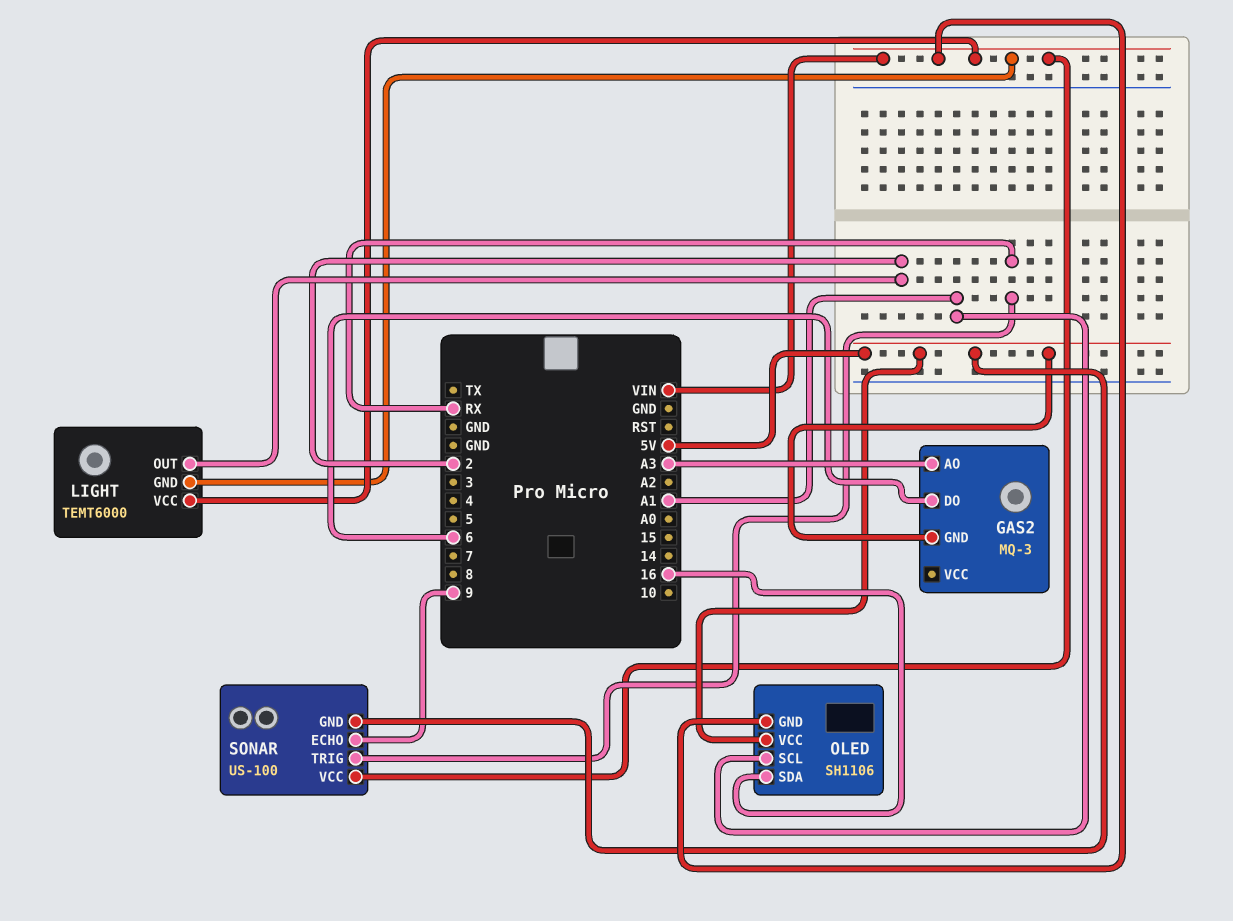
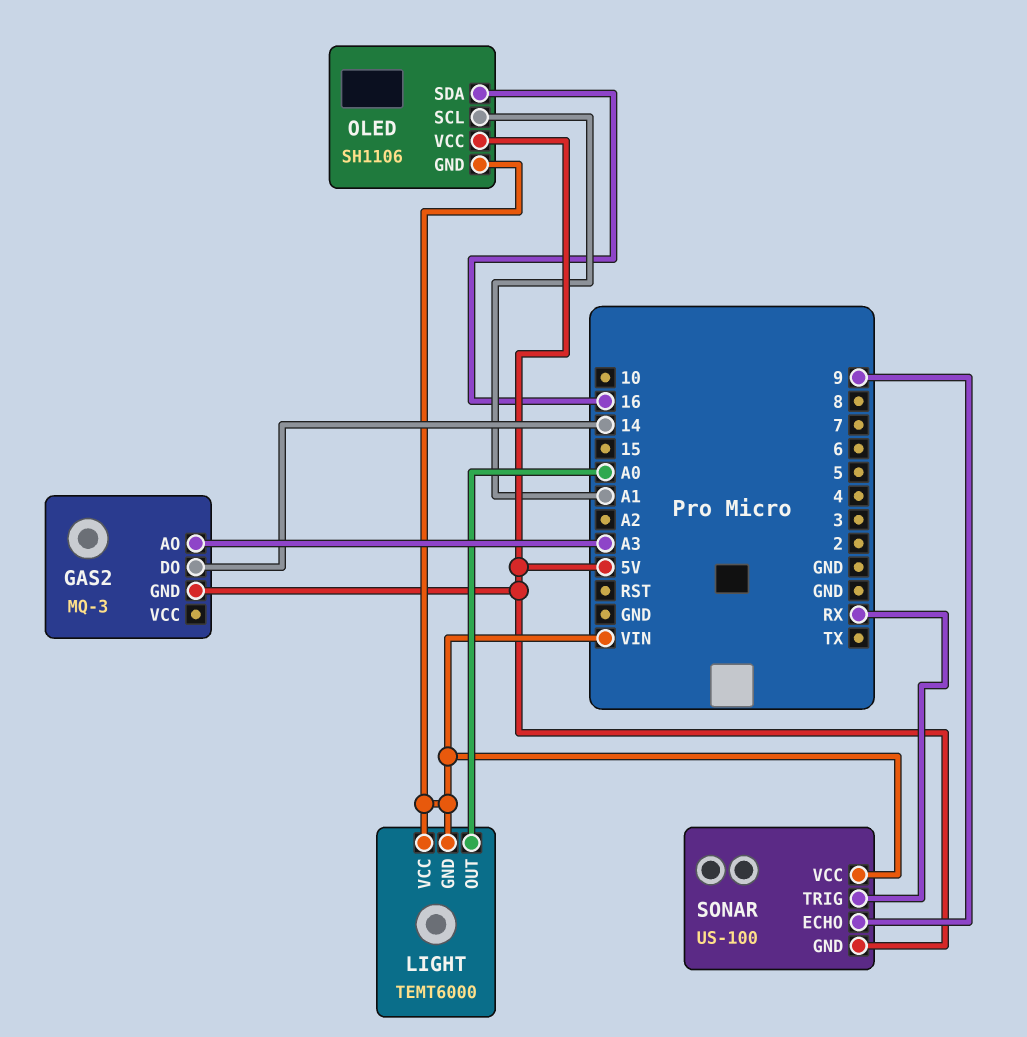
GAS2 pin DO: 6 -> 14
LIGHT pin OUT: 2 -> A0

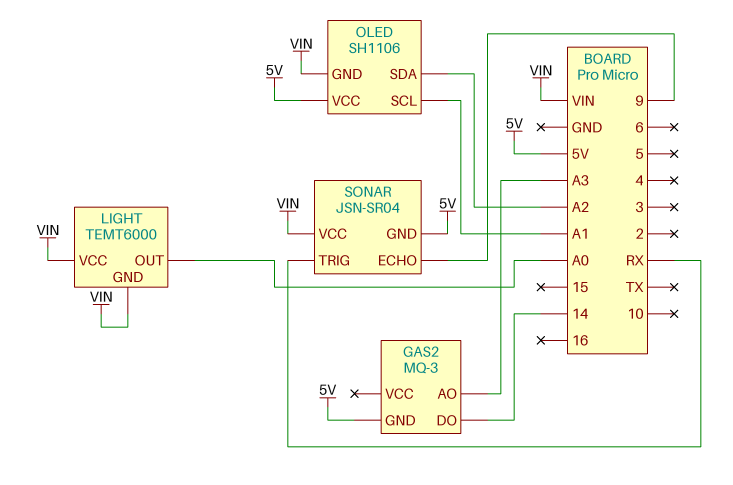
OLED pin SDA: 16 -> A2
SONAR: US-100 -> JSN-SR04

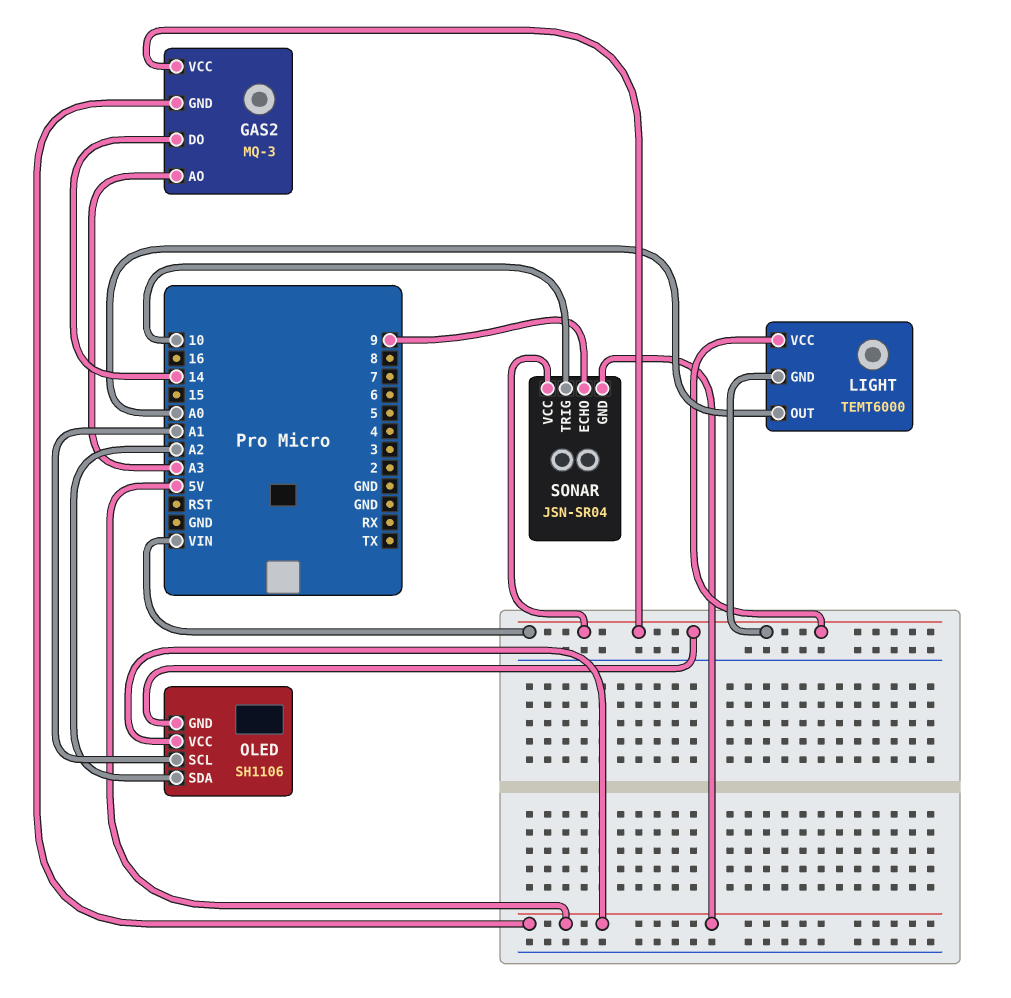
GAS2 pin VCC: none -> VIN
SONAR pin TRIG: RX -> 10

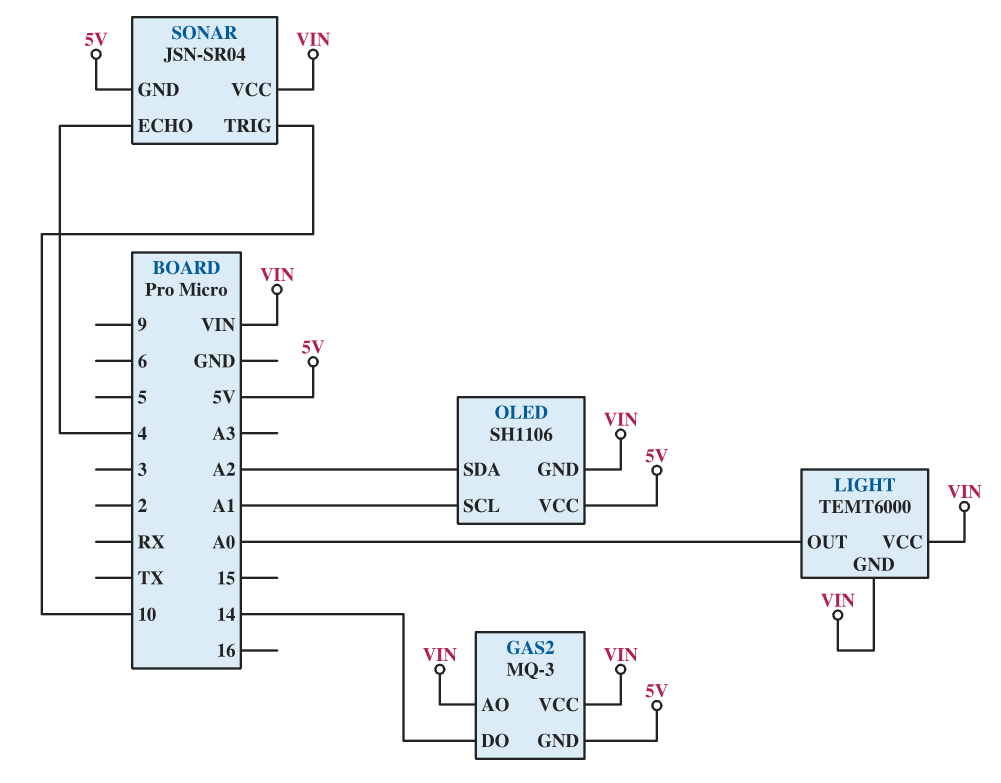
GAS2 pin AO: A3 -> VIN
SONAR pin ECHO: 9 -> 4

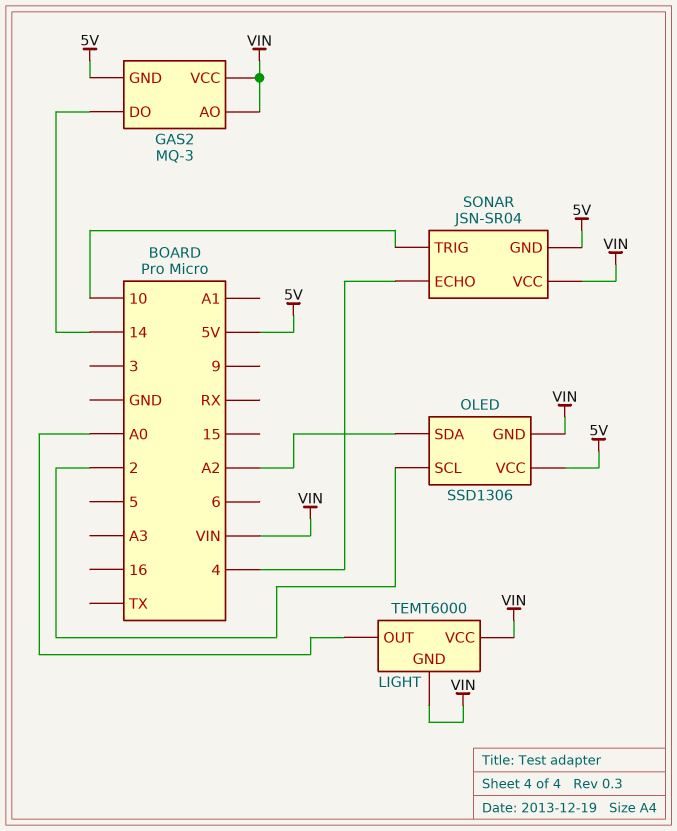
OLED: SH1106 -> SSD1306
OLED pin SCL: A1 -> 2

